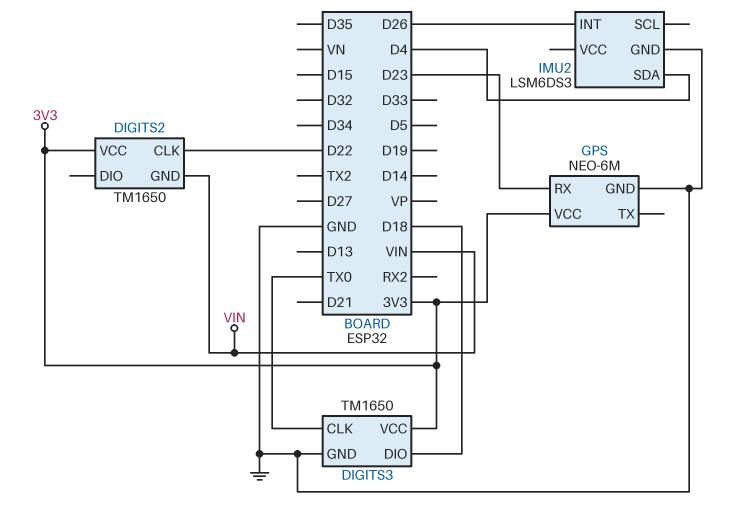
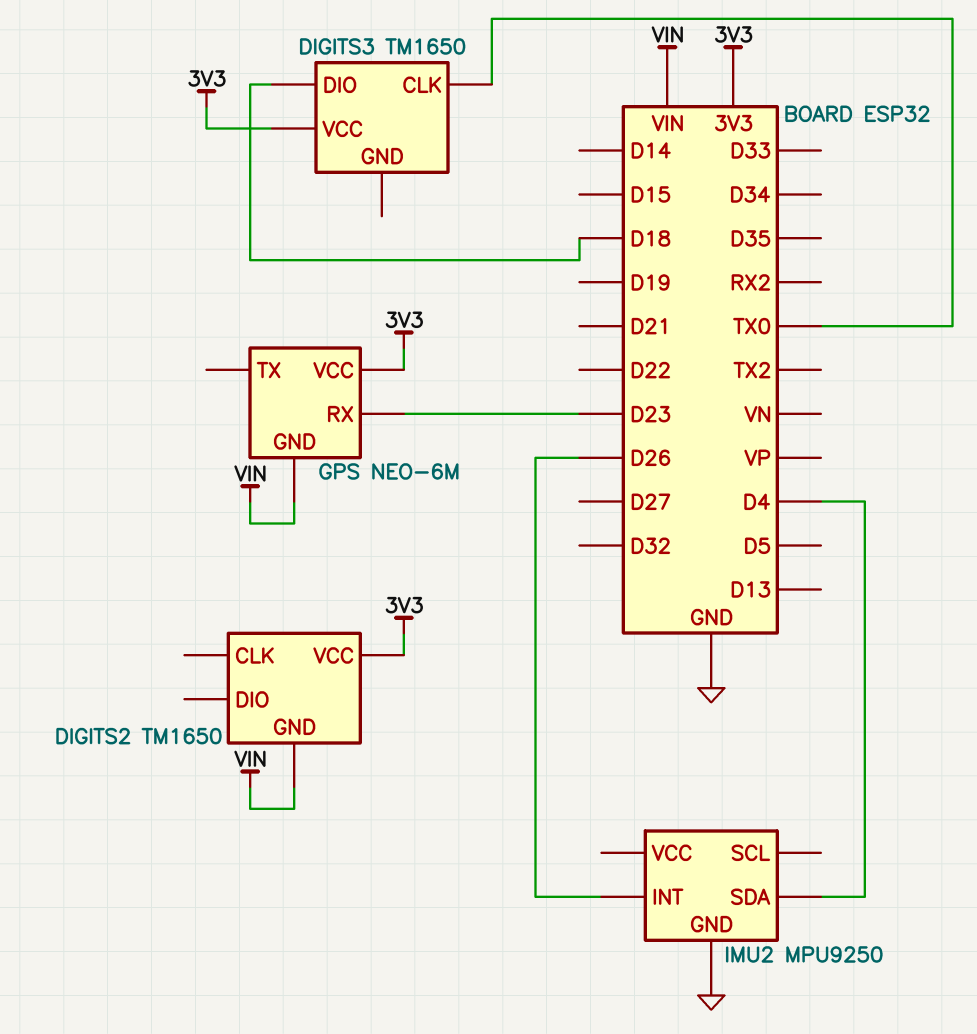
DIGITS2 pin CLK: D22 -> none
DIGITS3 pin GND: GND -> none
GPS pin GND: GND -> VIN
IMU2: LSM6DS3 -> MPU9250

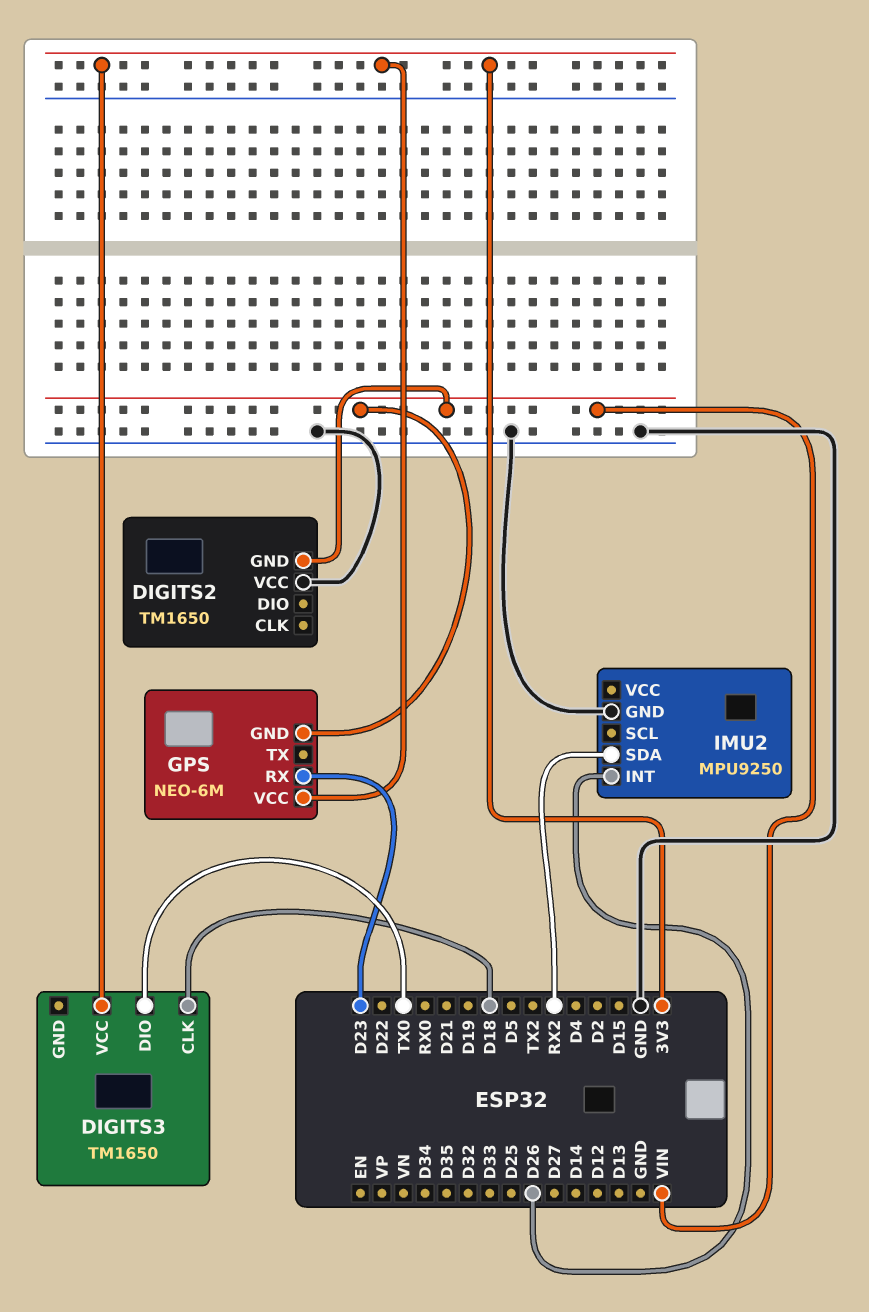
DIGITS2 pin VCC: 3V3 -> GND
DIGITS3 pin CLK: TX0 -> D18
DIGITS3 pin DIO: D18 -> TX0
IMU2 pin SDA: D4 -> RX2

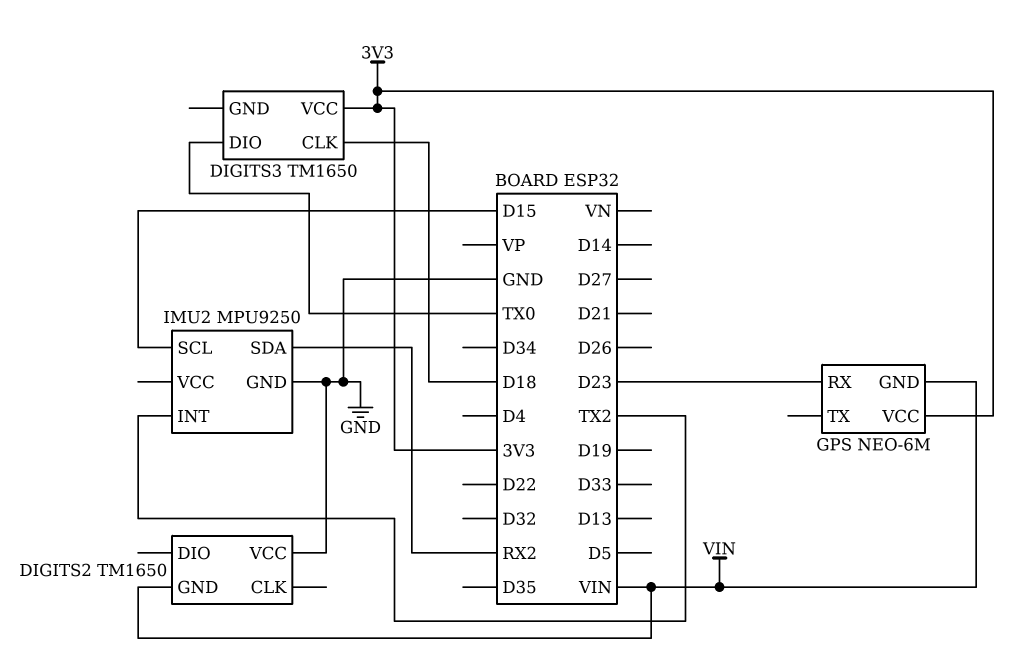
IMU2 pin INT: D26 -> TX2
IMU2 pin SCL: none -> D15

